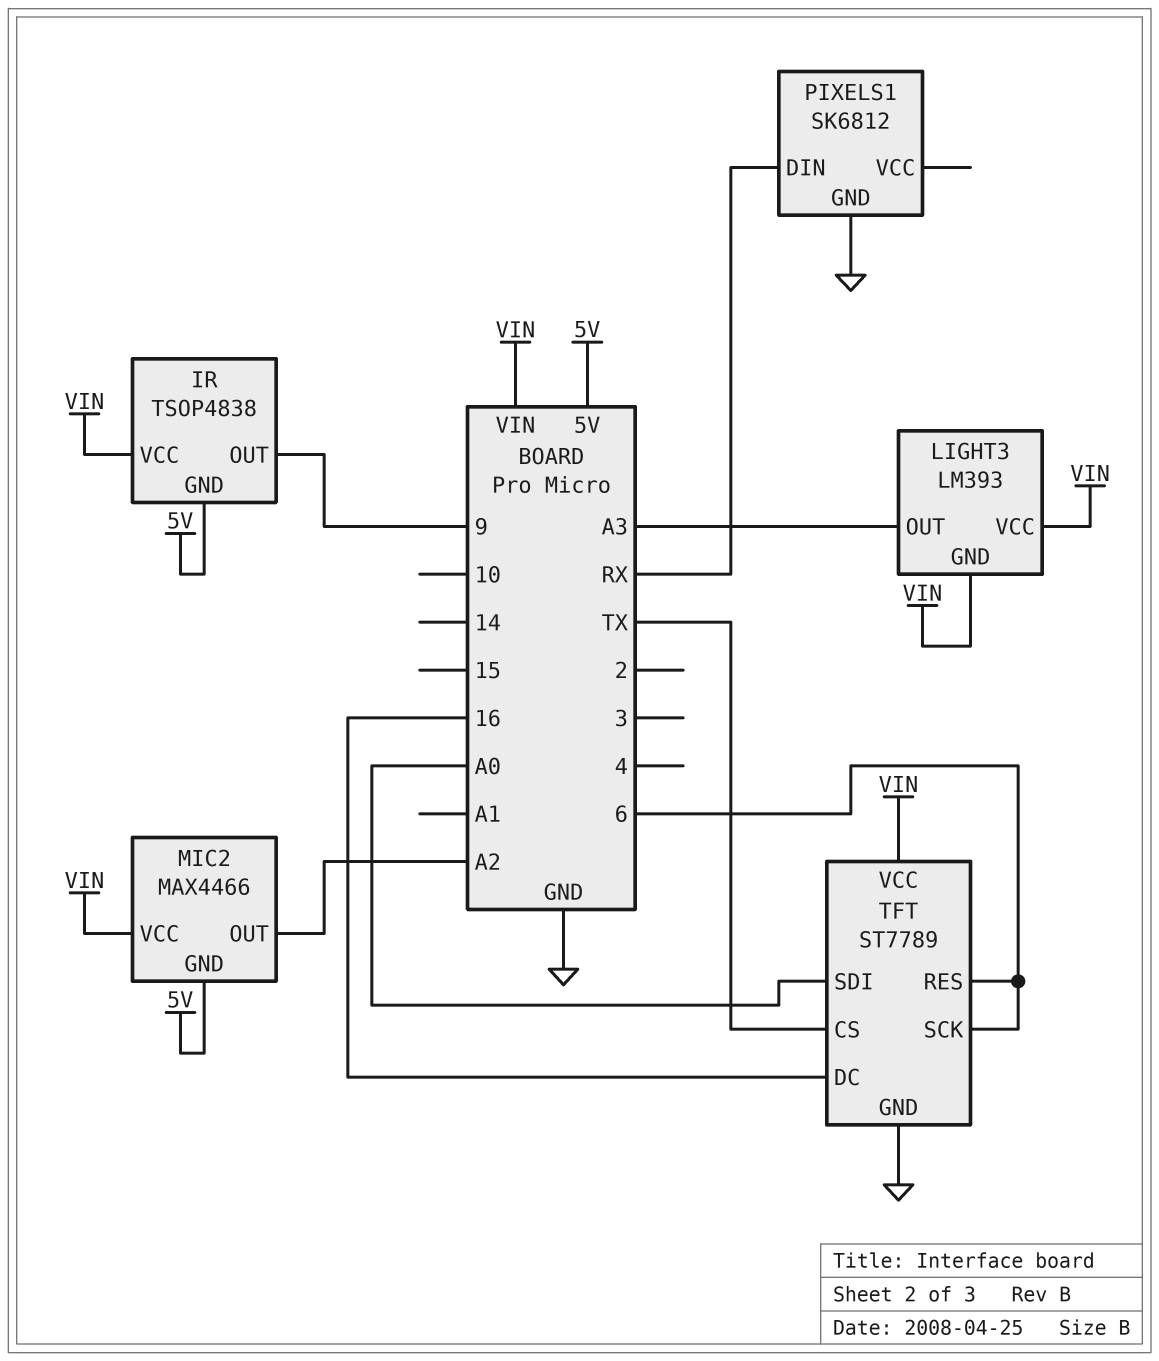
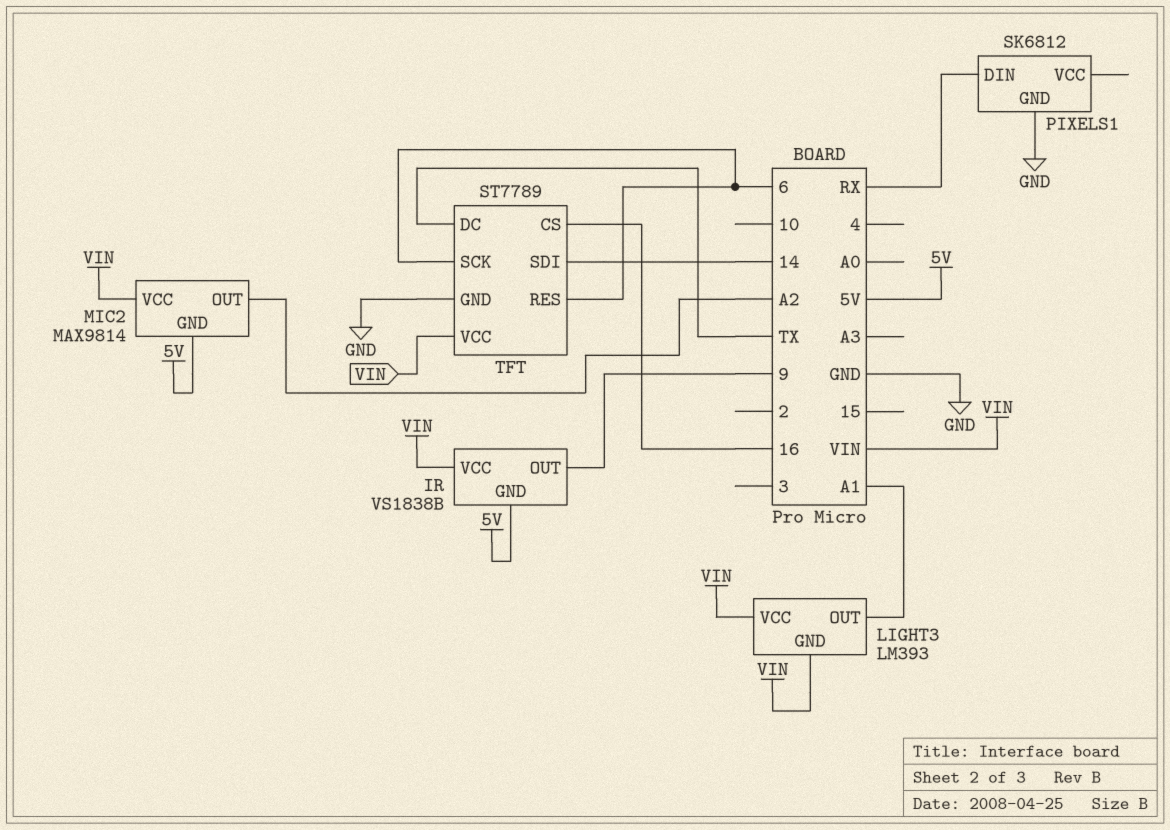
IR: TSOP4838 -> VS1838B
LIGHT3 pin OUT: A3 -> A1
MIC2: MAX4466 -> MAX9814
TFT pin CS: TX -> 16
TFT pin DC: 16 -> TX
TFT pin SDI: A0 -> 14

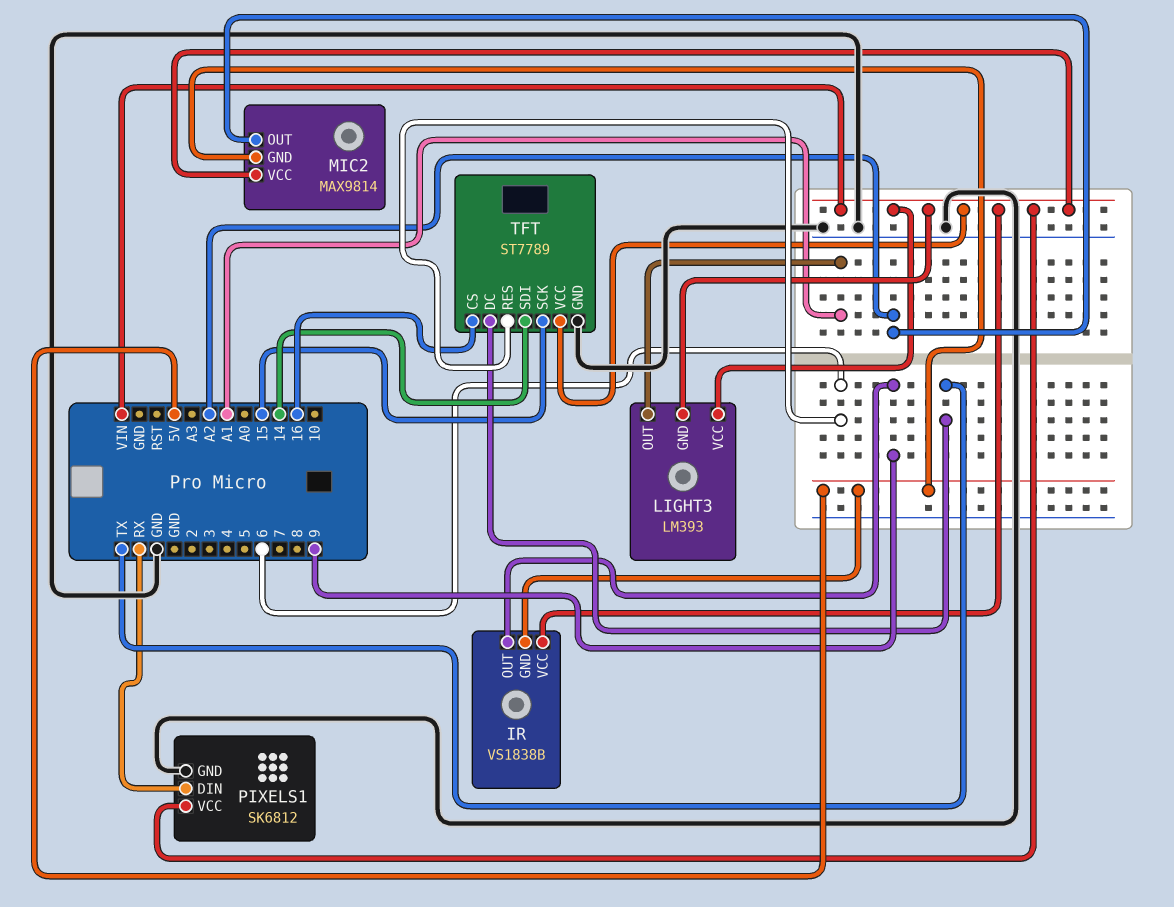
PIXELS1 pin VCC: none -> VIN
TFT pin SCK: 6 -> 15

